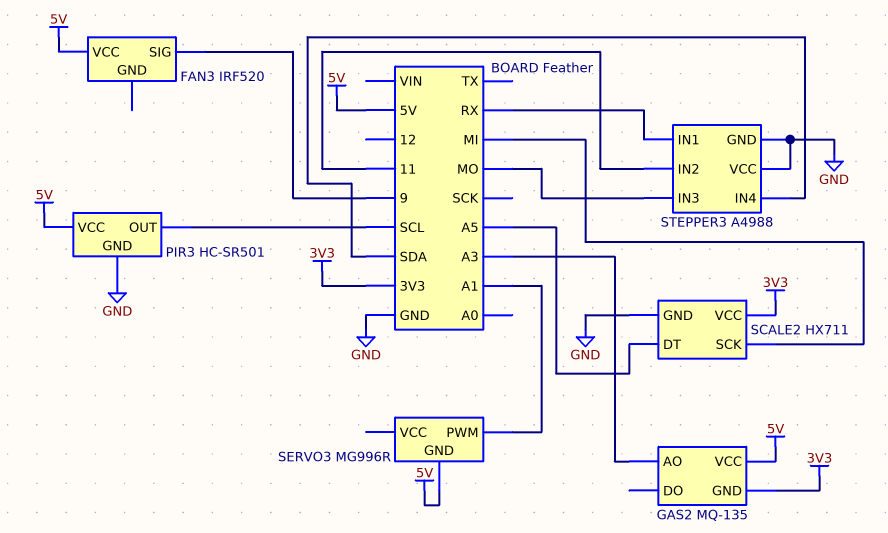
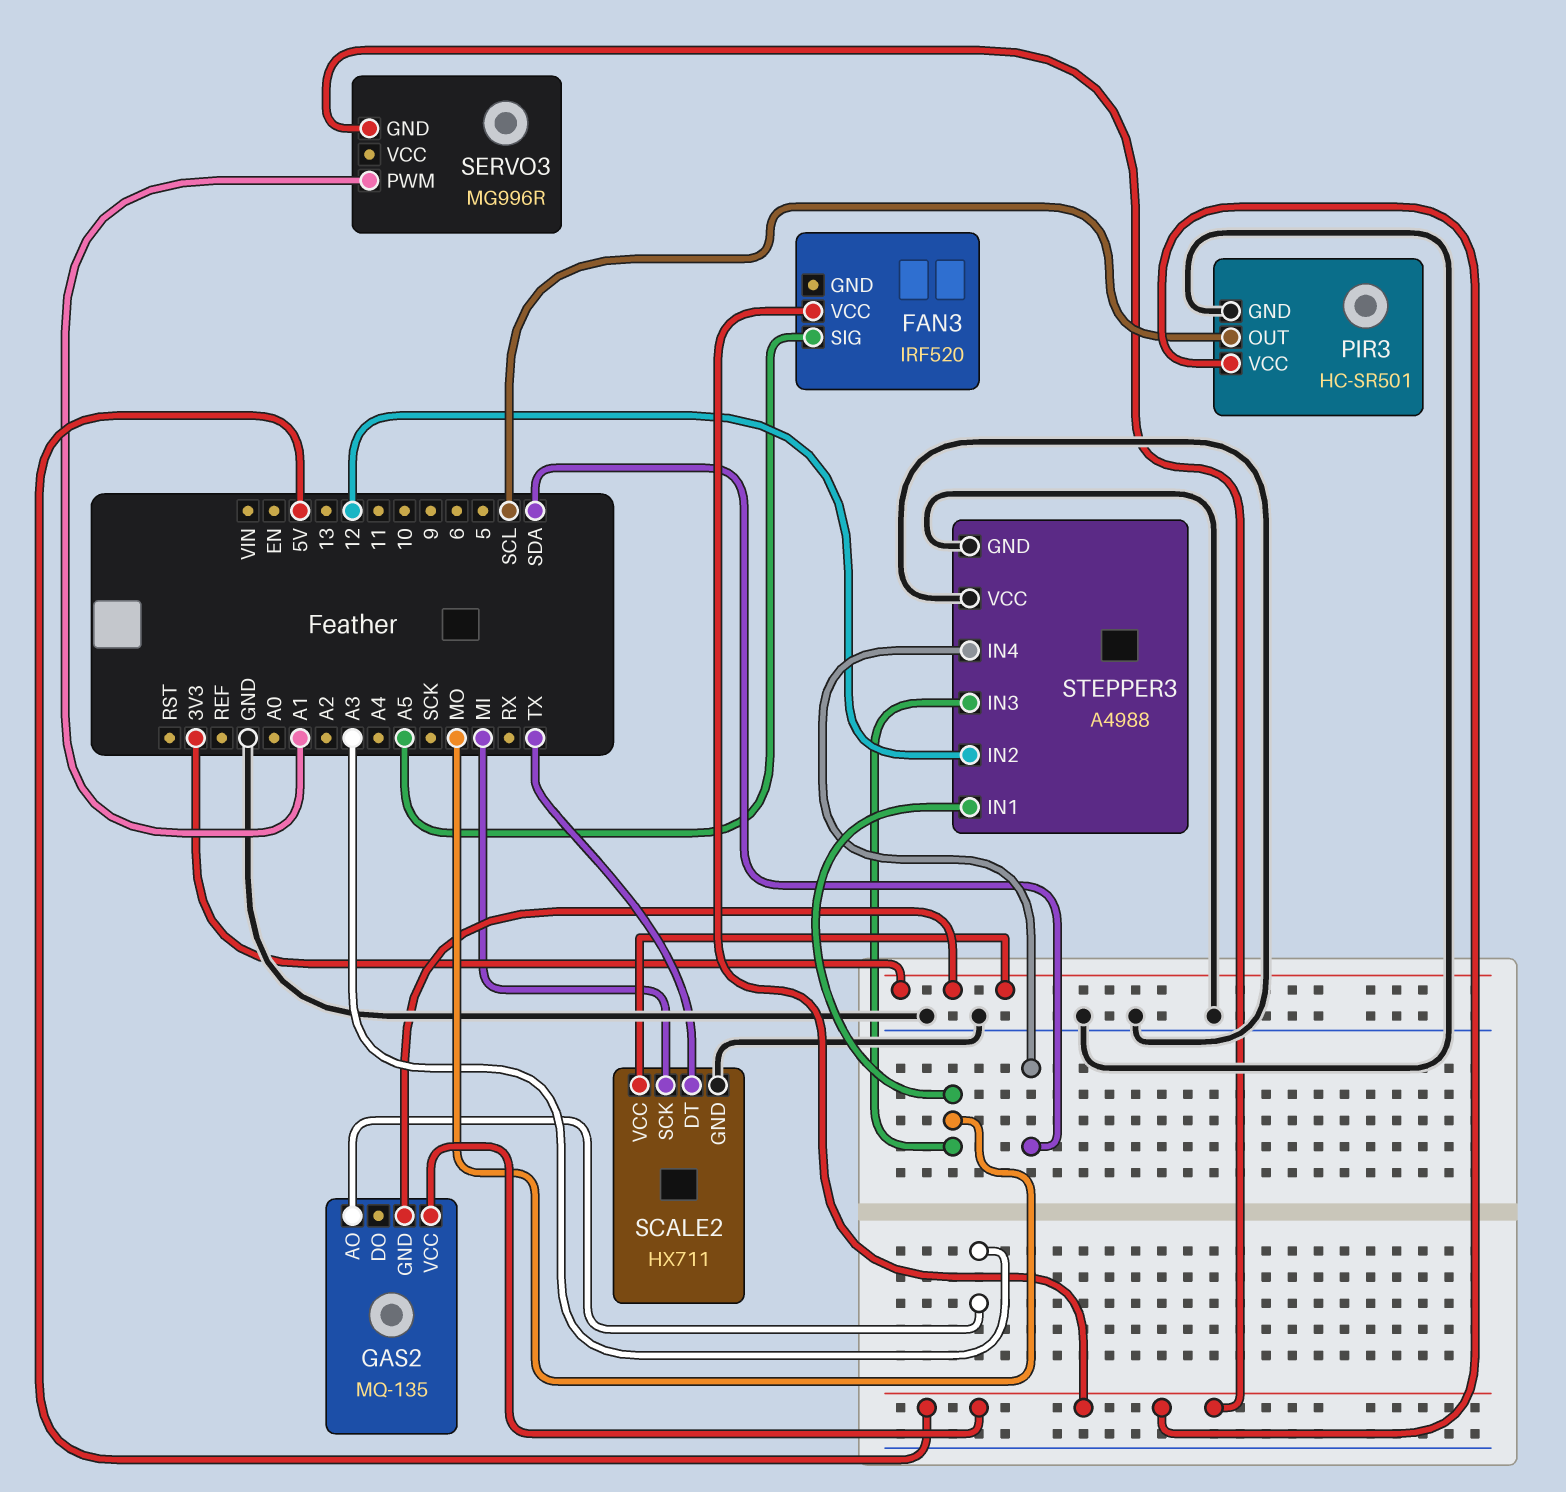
FAN3 pin SIG: 9 -> A5
SCALE2 pin DT: A5 -> TX
STEPPER3 pin IN1: RX -> MO
STEPPER3 pin IN2: 11 -> 12

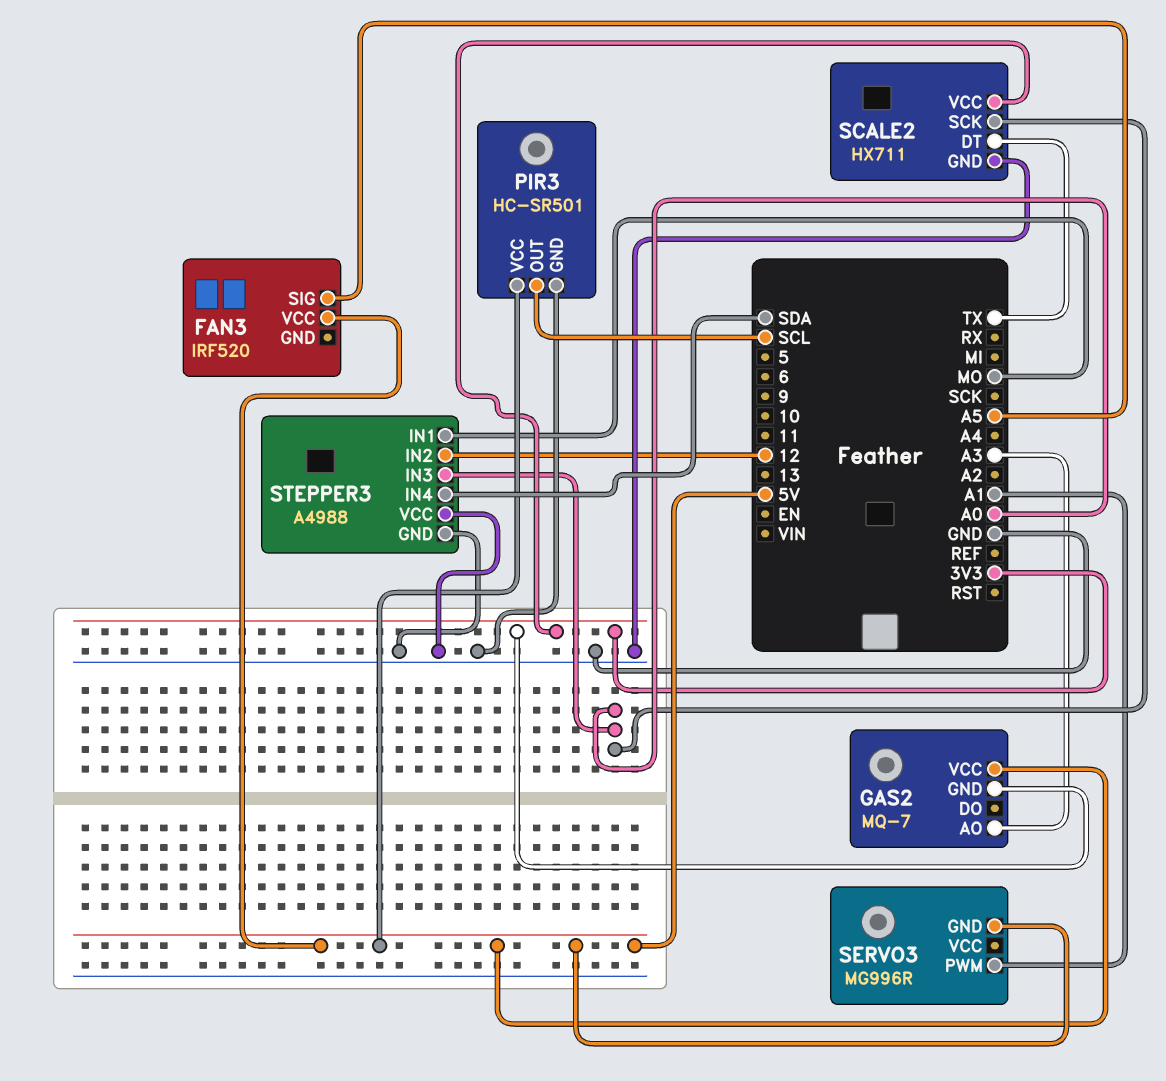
GAS2: MQ-135 -> MQ-7
SCALE2 pin SCK: MI -> A0
STEPPER3 pin IN3: MO -> A0

